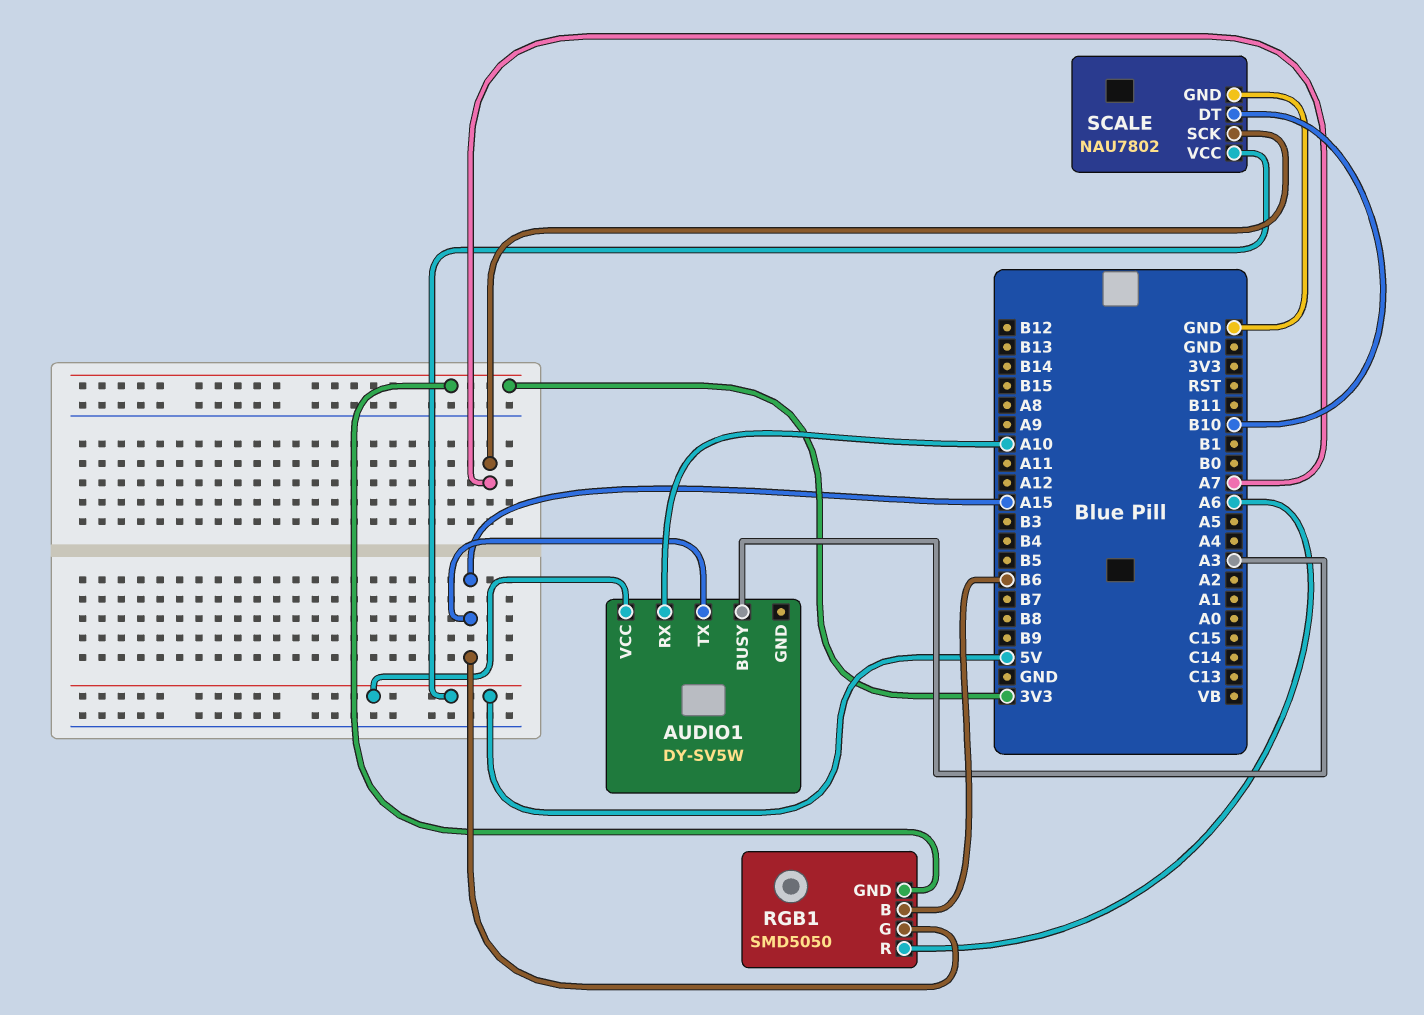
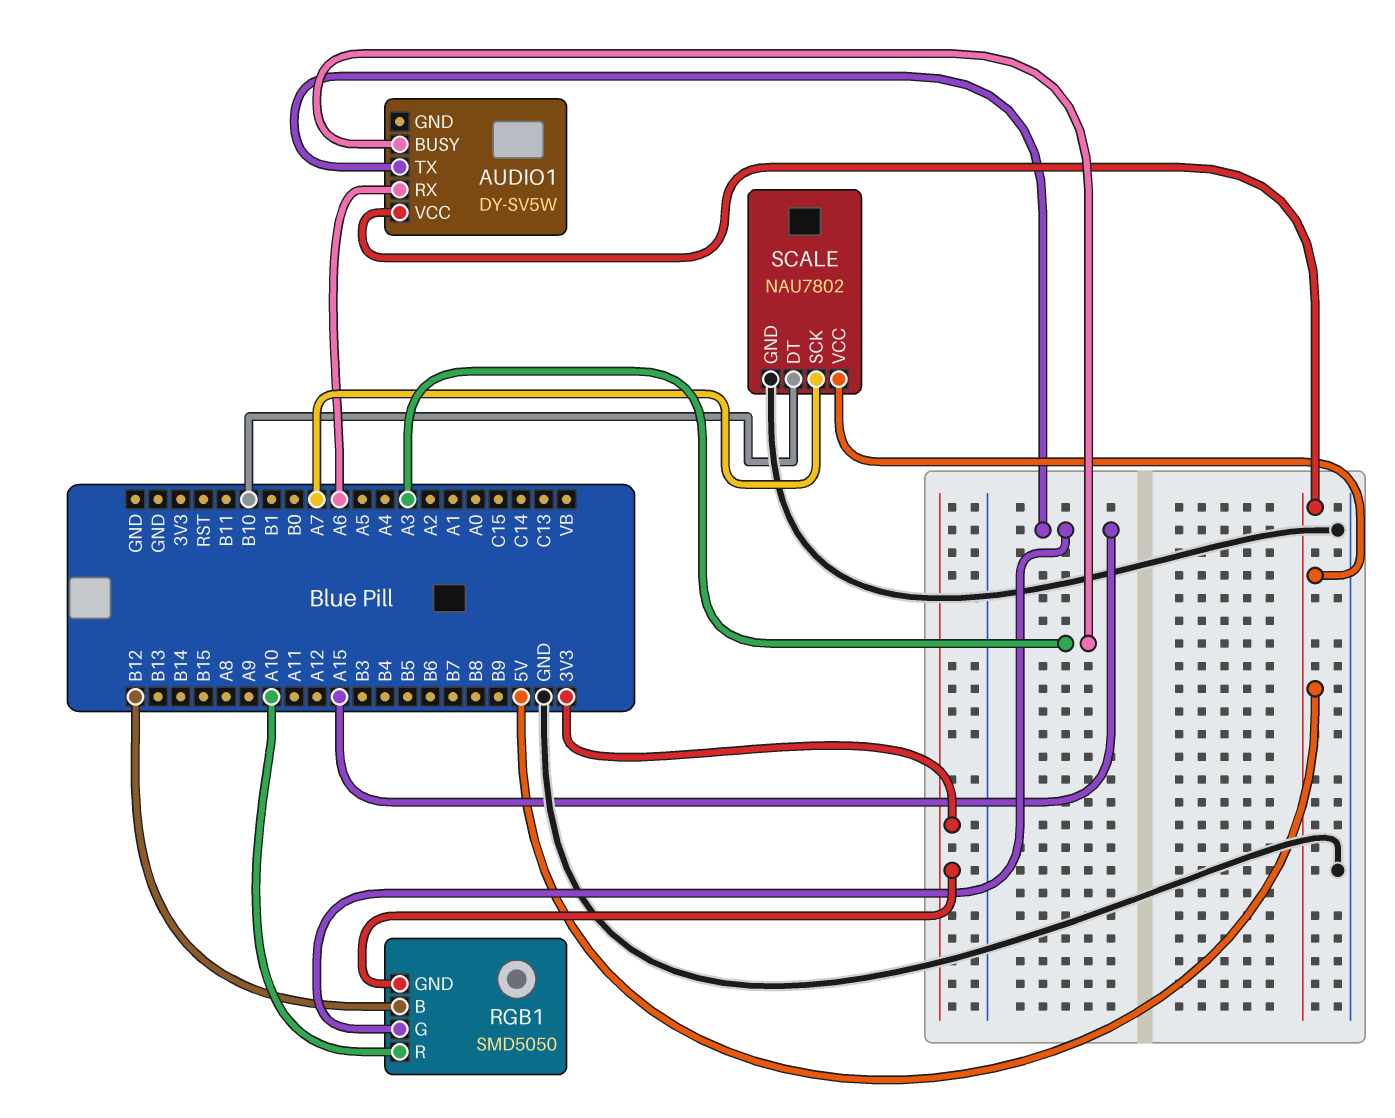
AUDIO1 pin RX: A10 -> A6
RGB1 pin B: B6 -> B12
RGB1 pin R: A6 -> A10

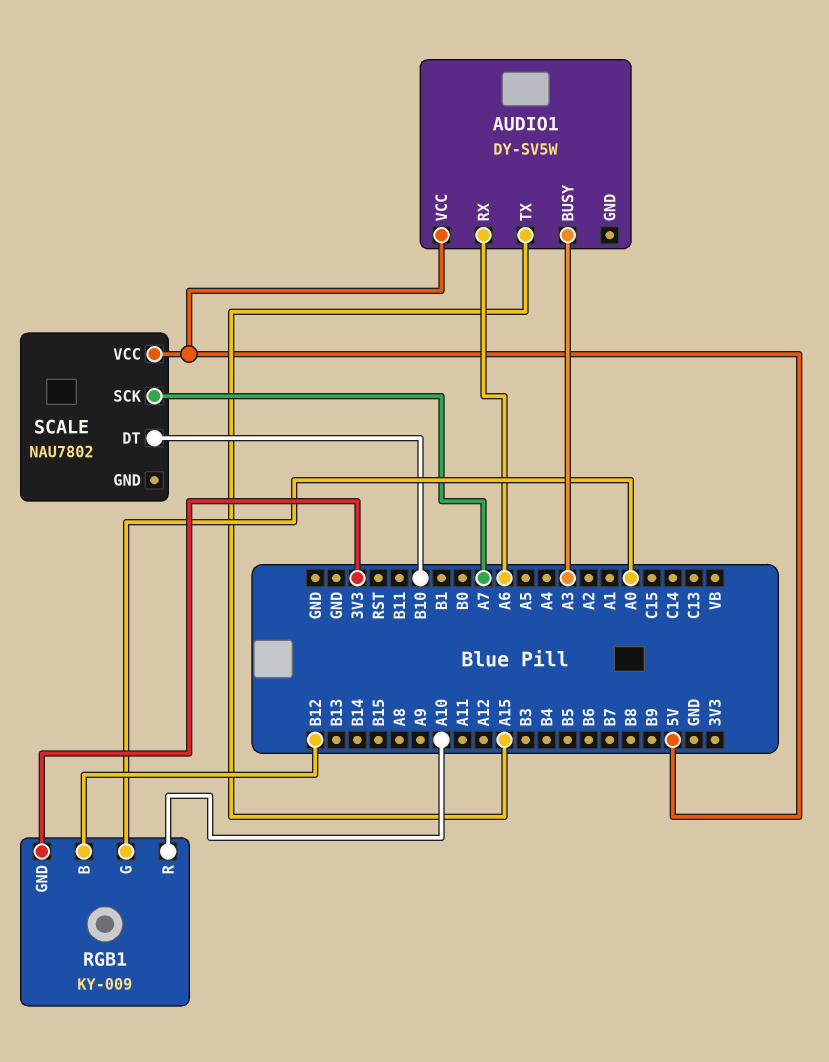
RGB1: SMD5050 -> KY-009
RGB1 pin G: A15 -> A0
SCALE pin GND: GND -> none

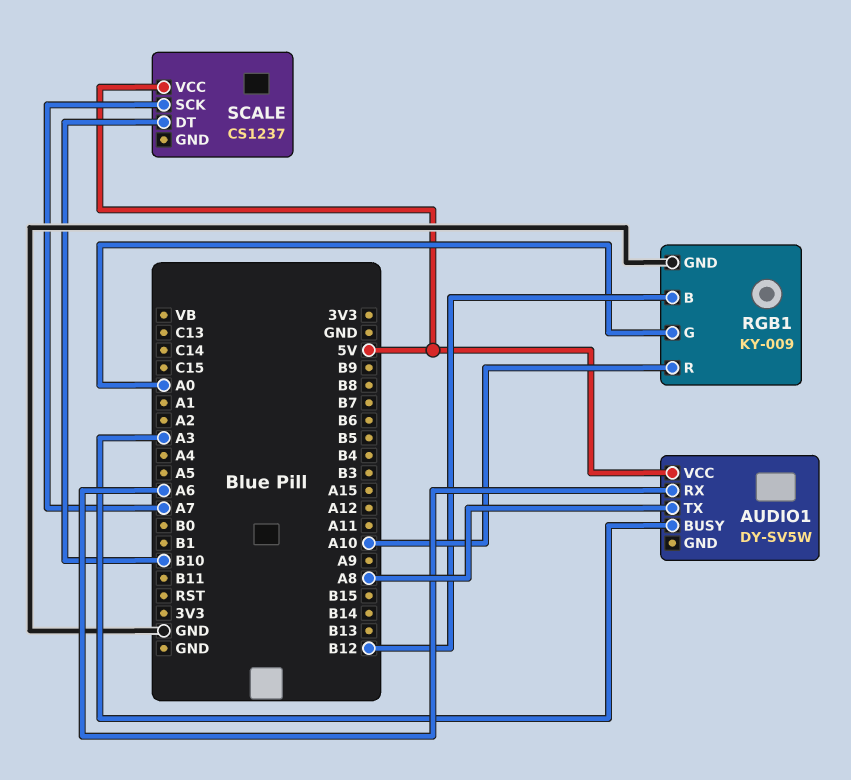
AUDIO1 pin TX: A15 -> A8
RGB1 pin GND: 3V3 -> GND
SCALE: NAU7802 -> CS1237

